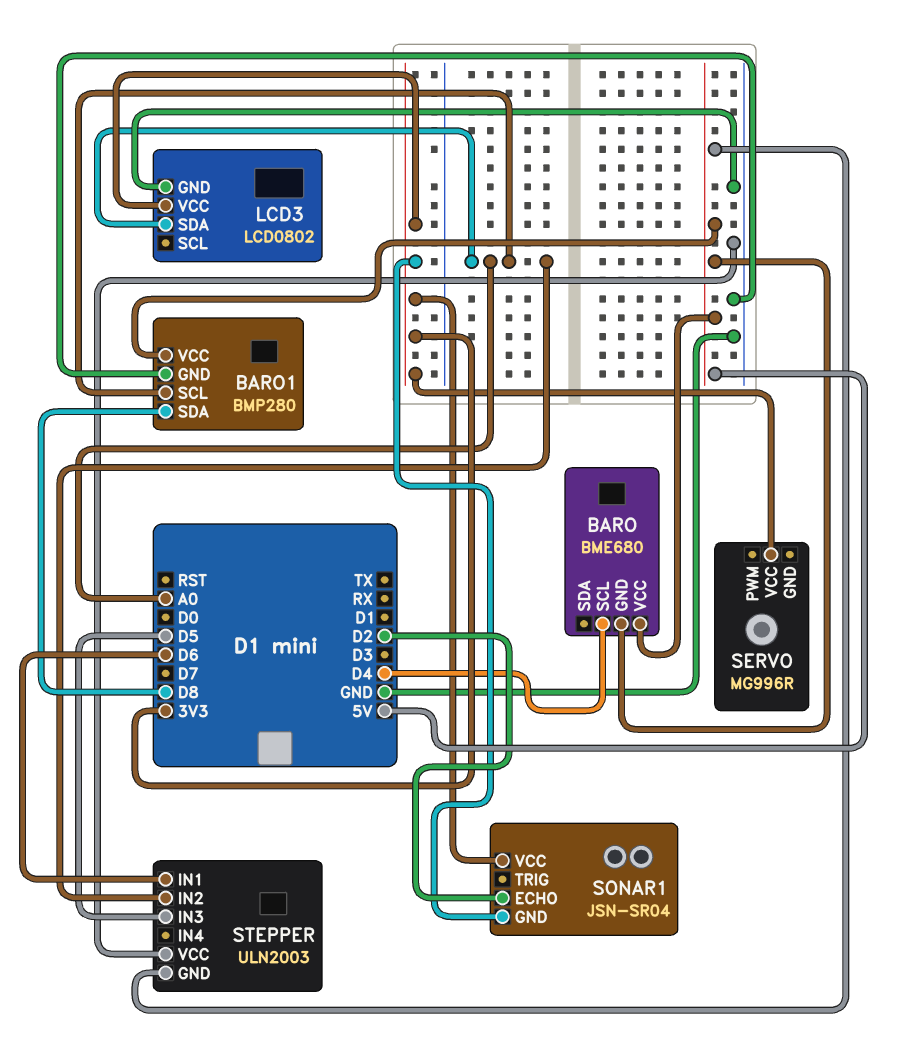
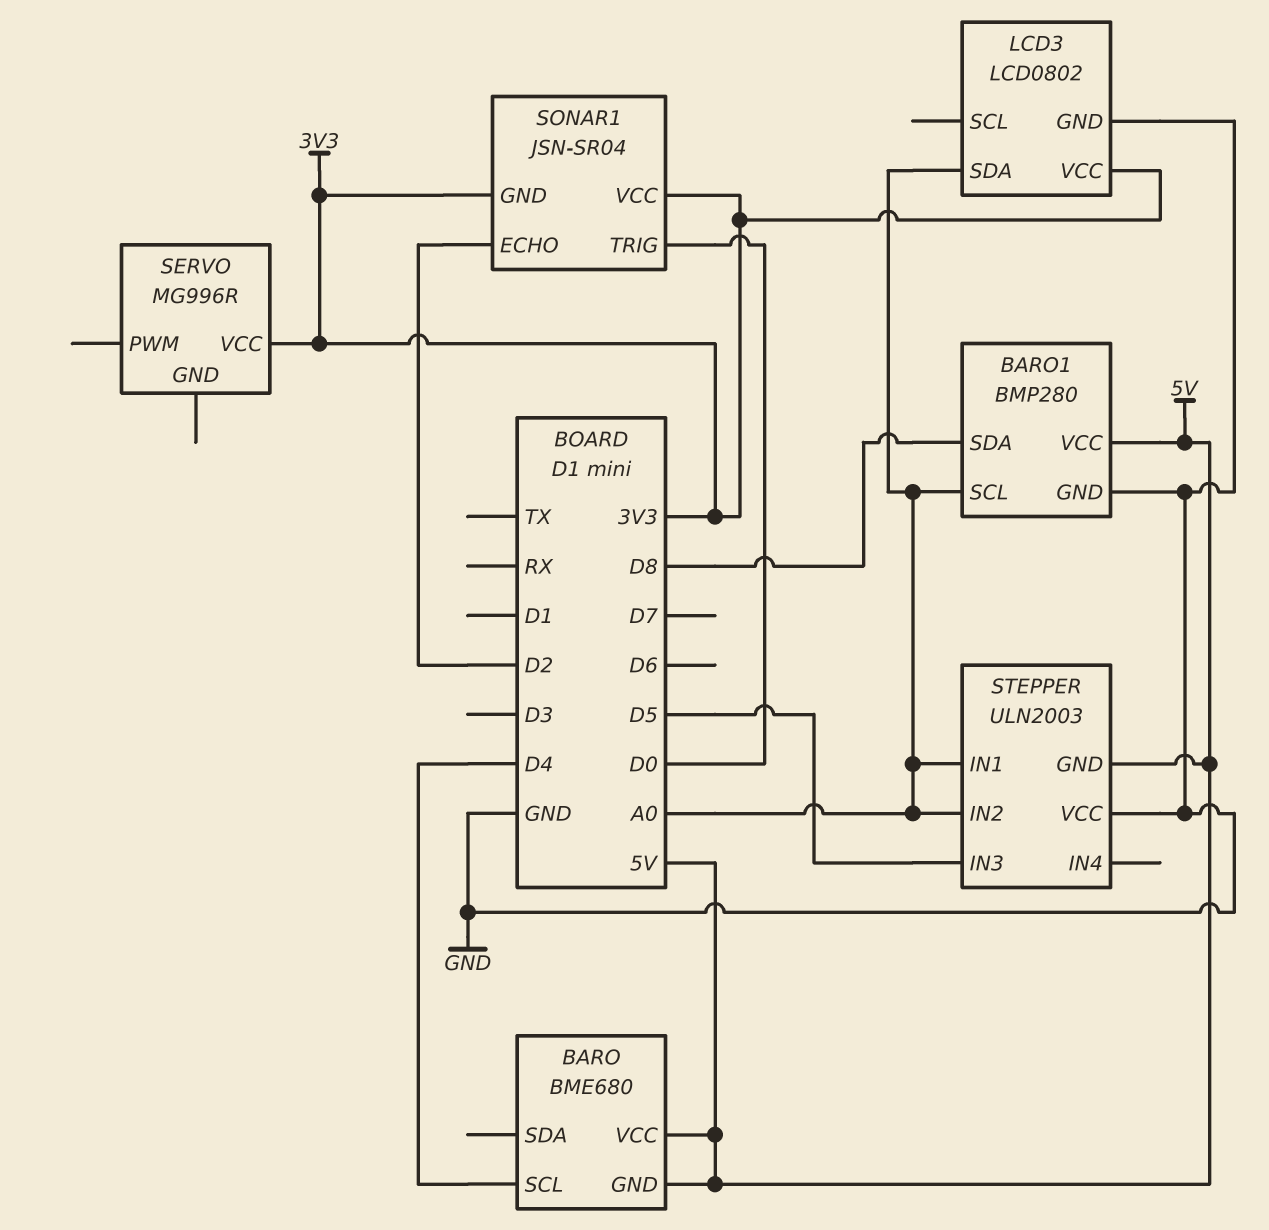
SONAR1 pin TRIG: none -> D0
STEPPER pin IN1: D6 -> A0

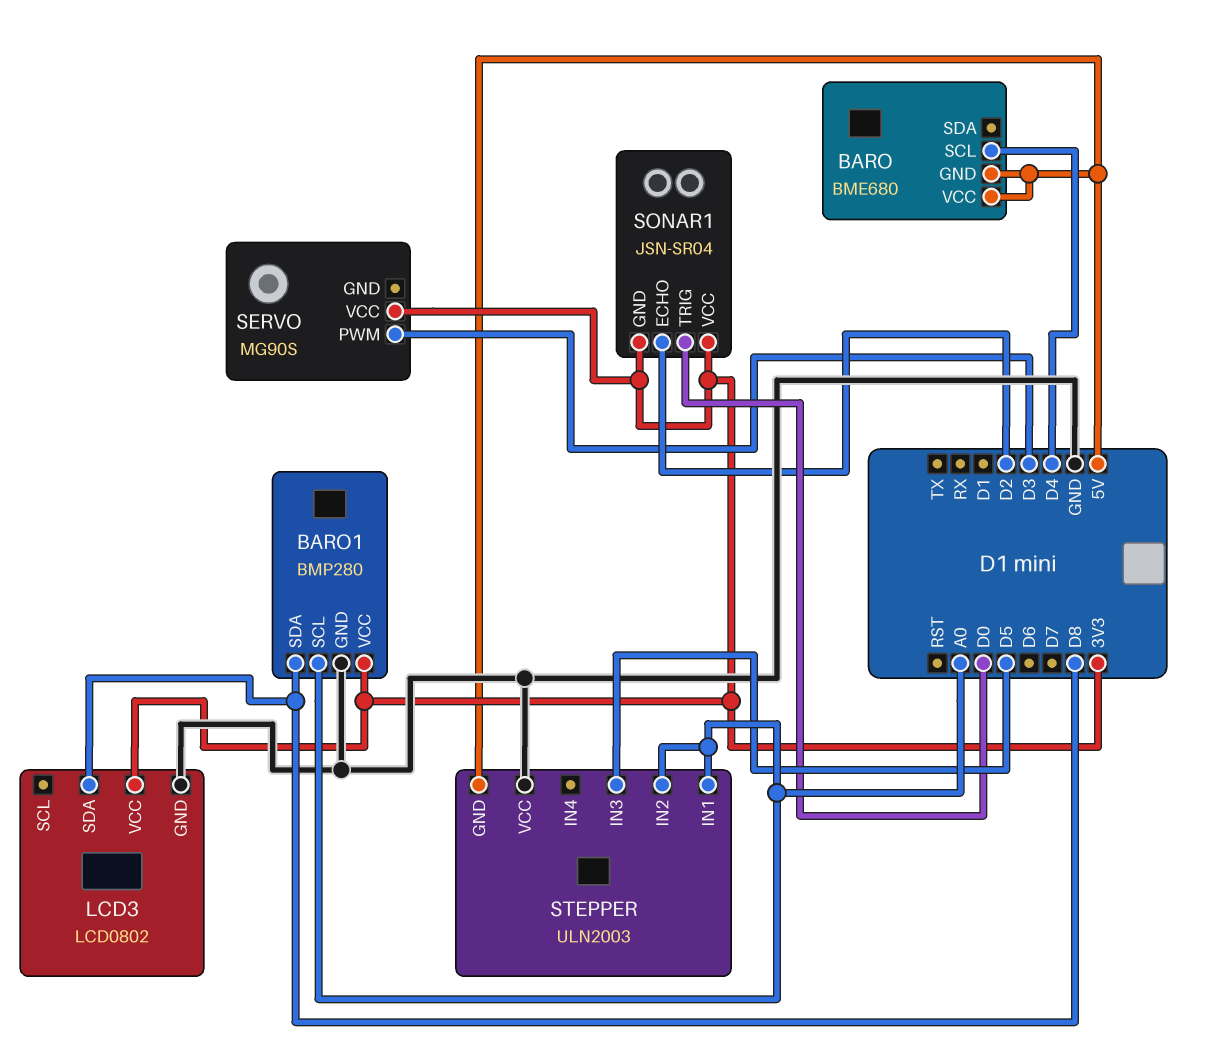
BARO1 pin VCC: 5V -> 3V3
LCD3 pin SDA: A0 -> D8
SERVO: MG996R -> MG90S
SERVO pin PWM: none -> D3

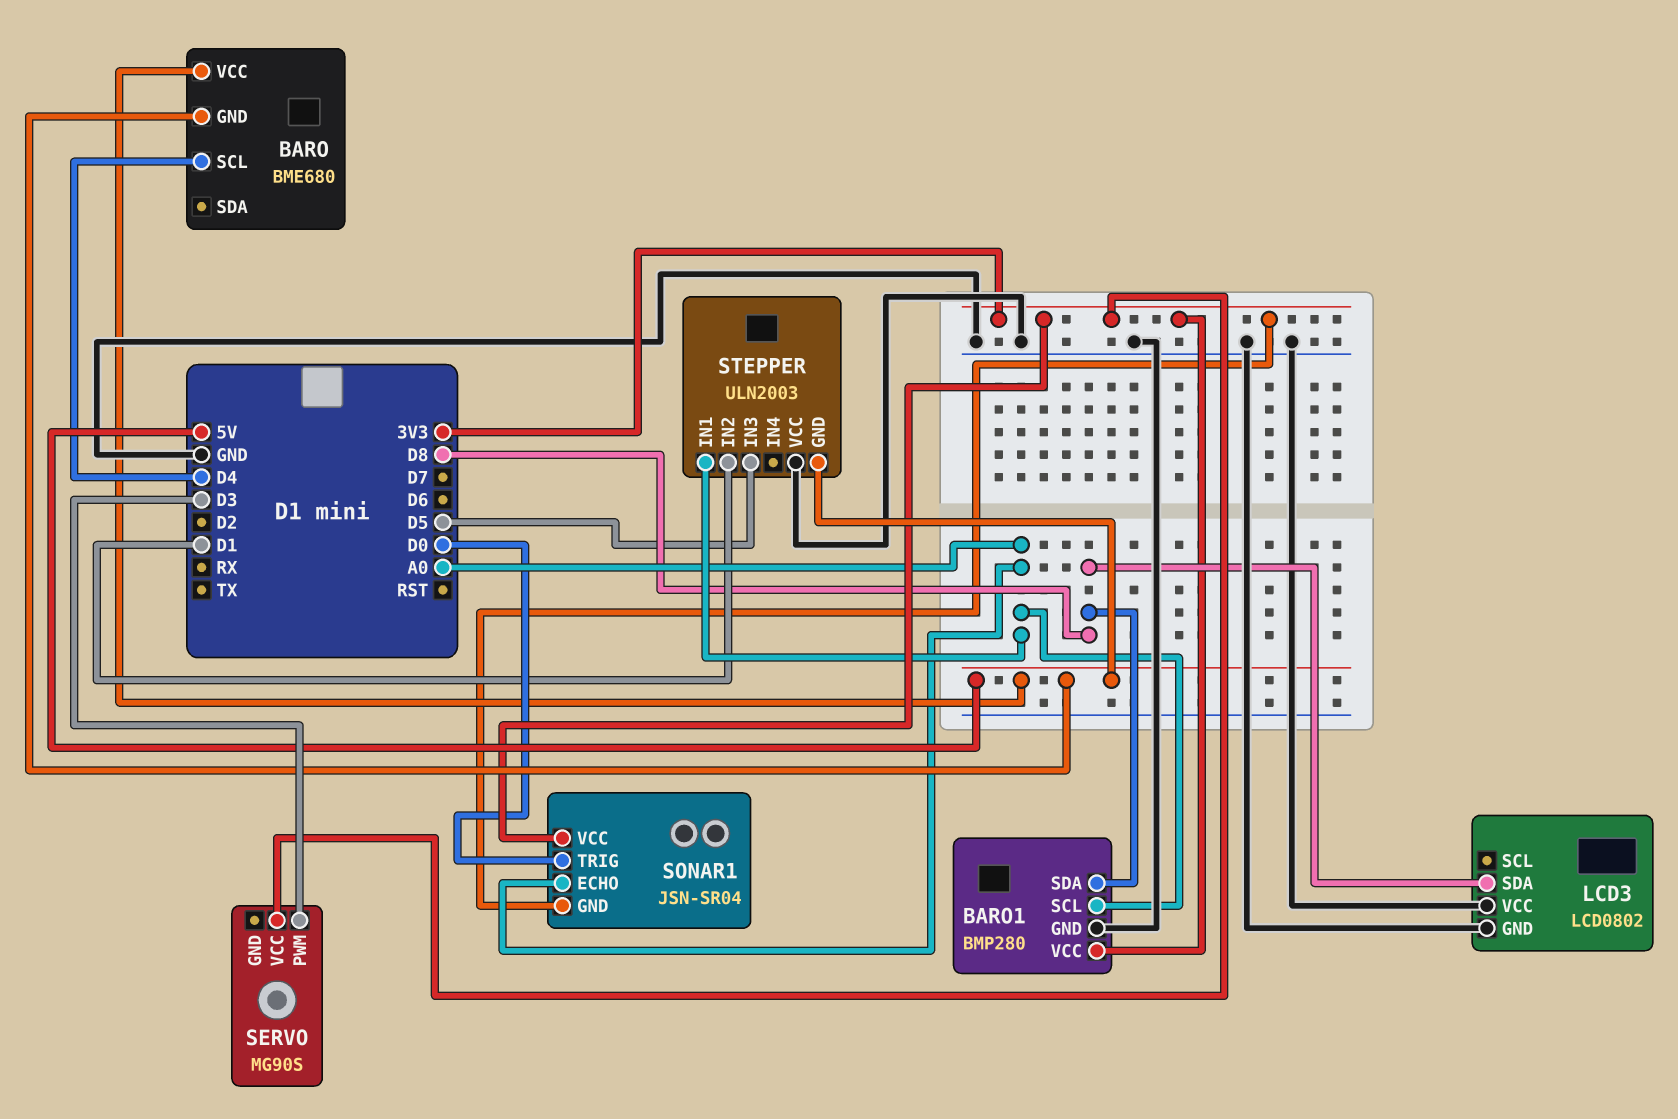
LCD3 pin VCC: 3V3 -> GND
SONAR1 pin ECHO: D2 -> A0
STEPPER pin IN2: A0 -> D1

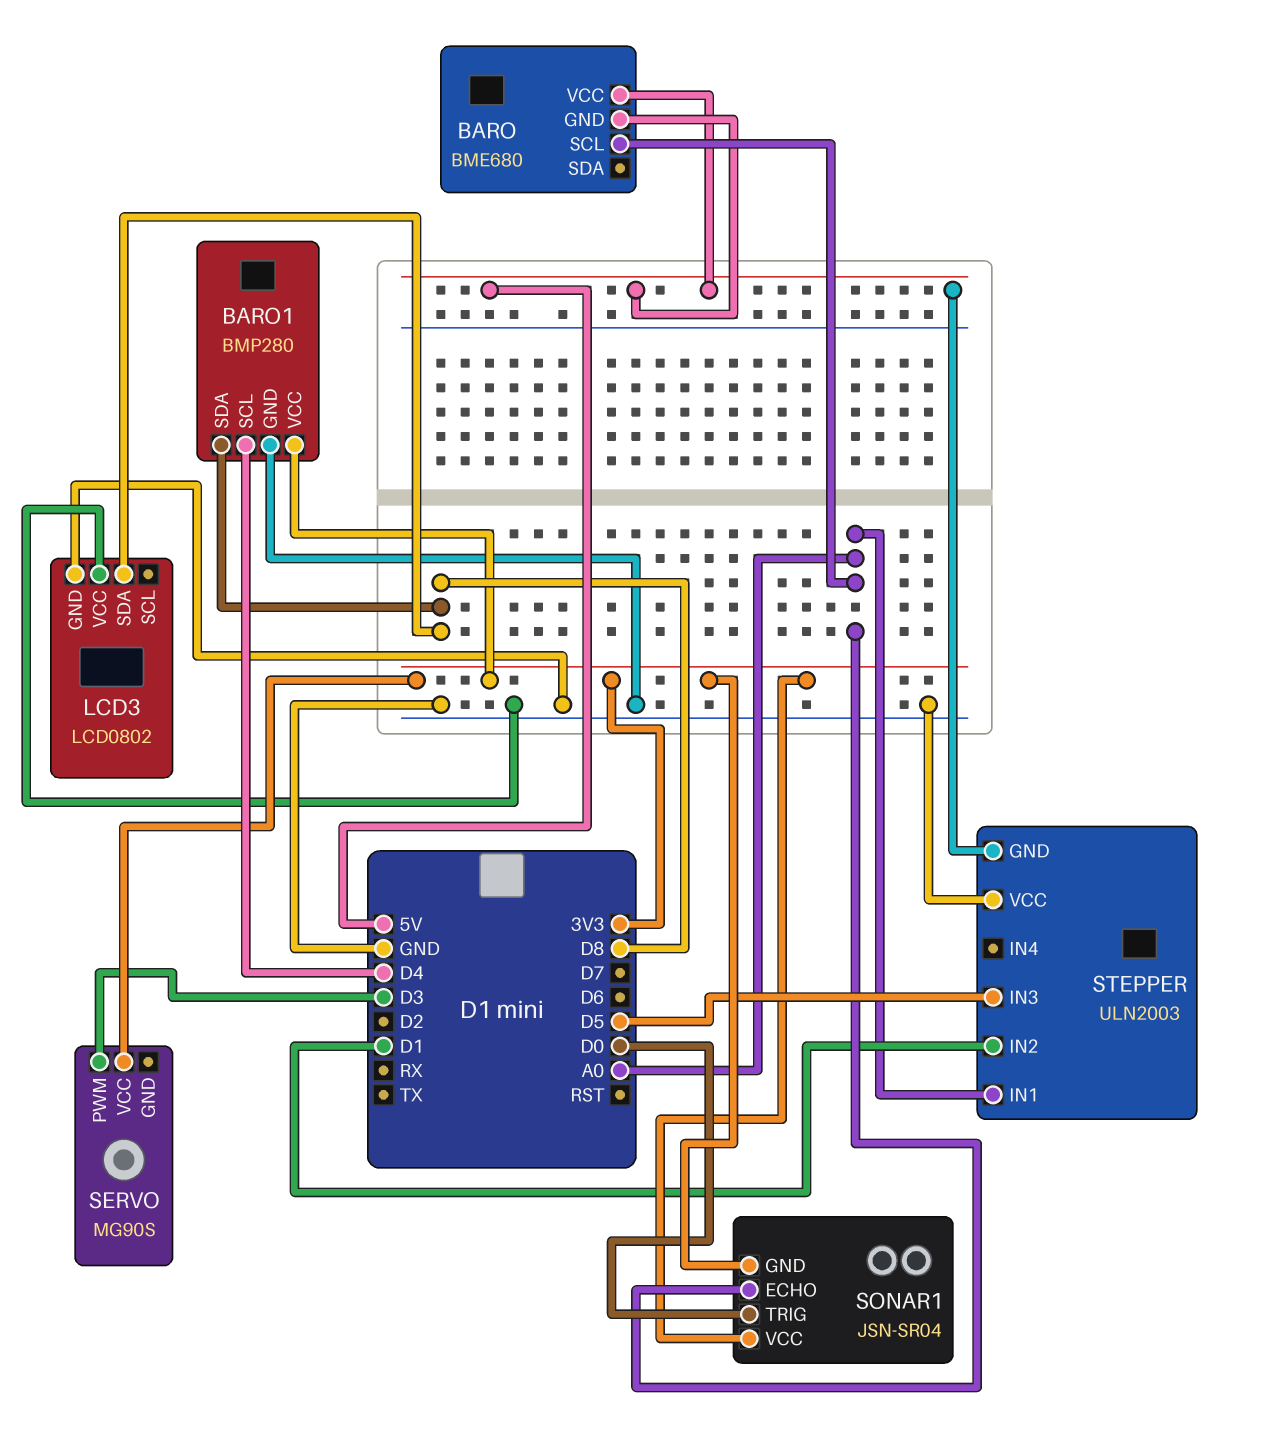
BARO pin SCL: D4 -> A0
BARO1 pin SCL: A0 -> D4

